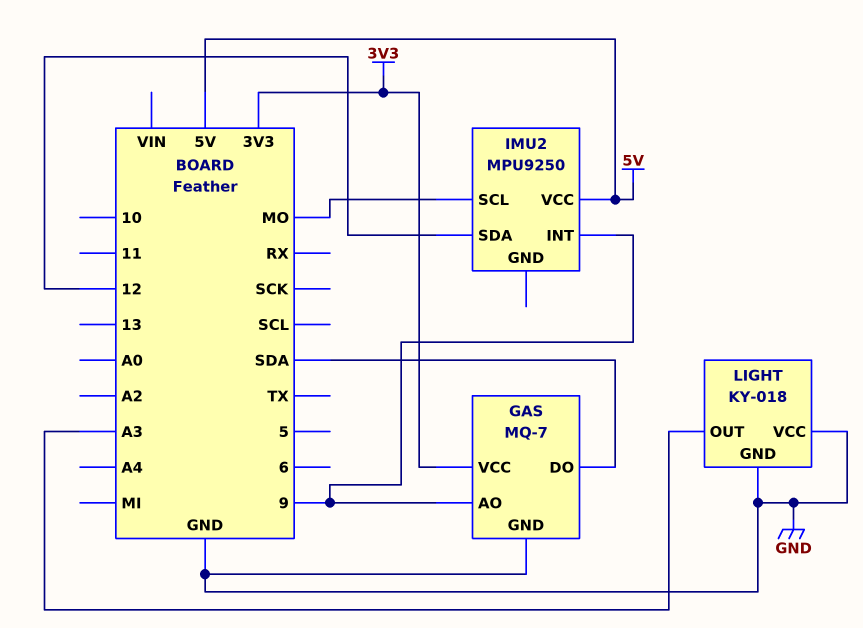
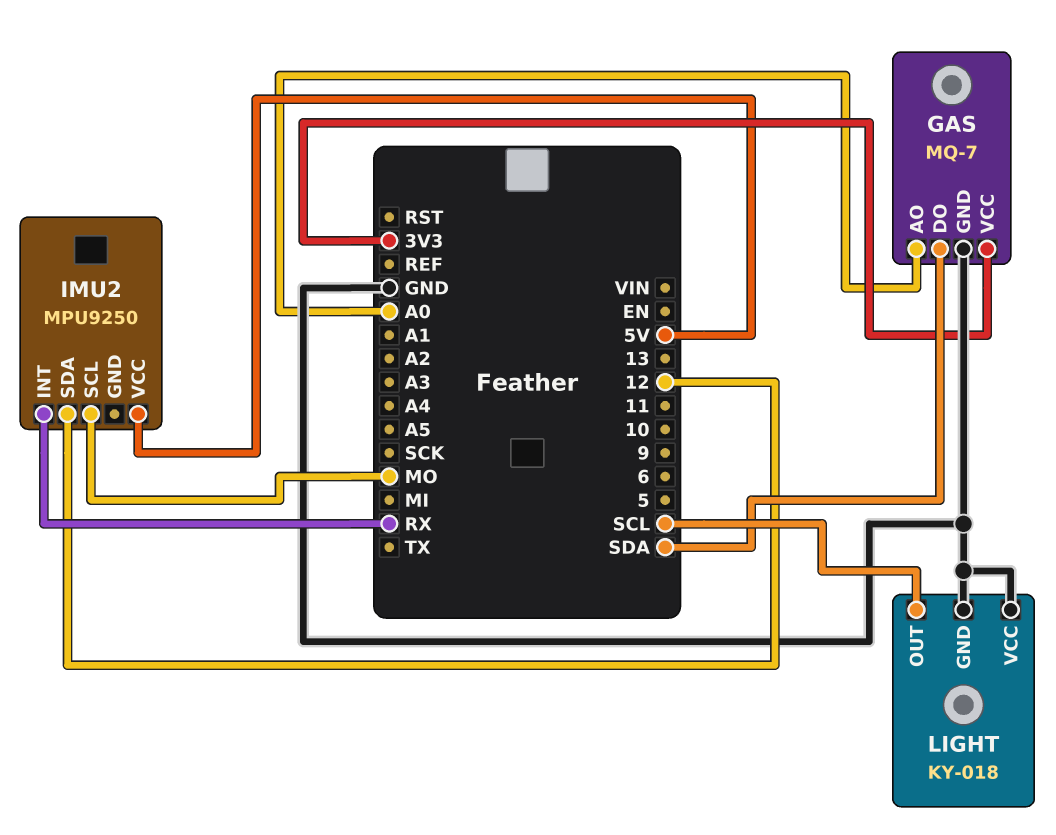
GAS pin AO: 9 -> A0
IMU2 pin INT: 9 -> RX
LIGHT pin OUT: A3 -> SCL

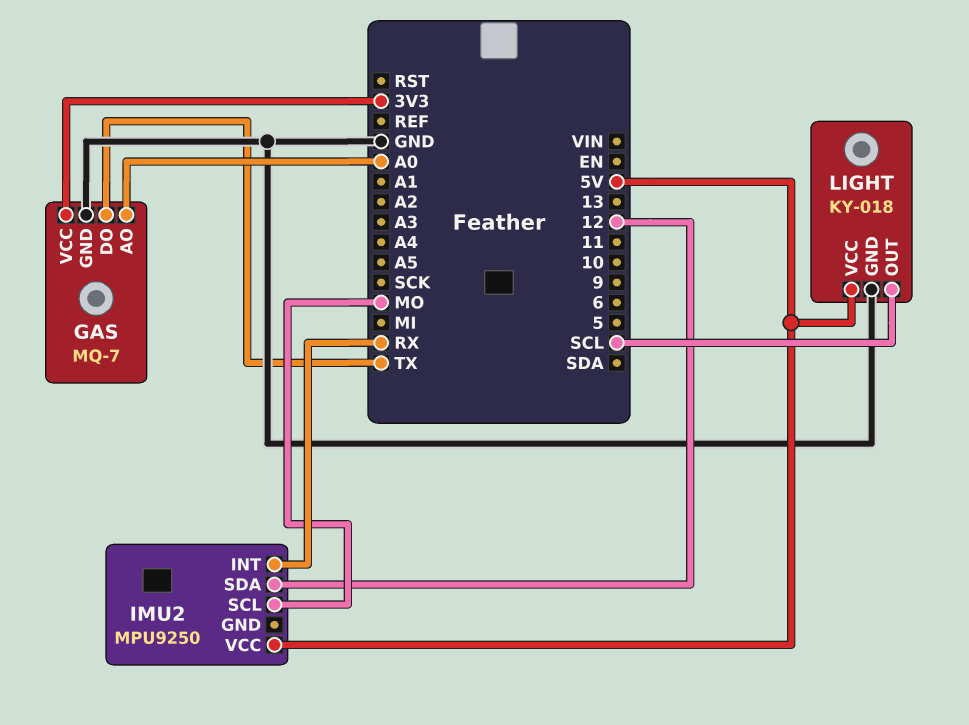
GAS pin DO: SDA -> TX
LIGHT pin VCC: GND -> 5V

